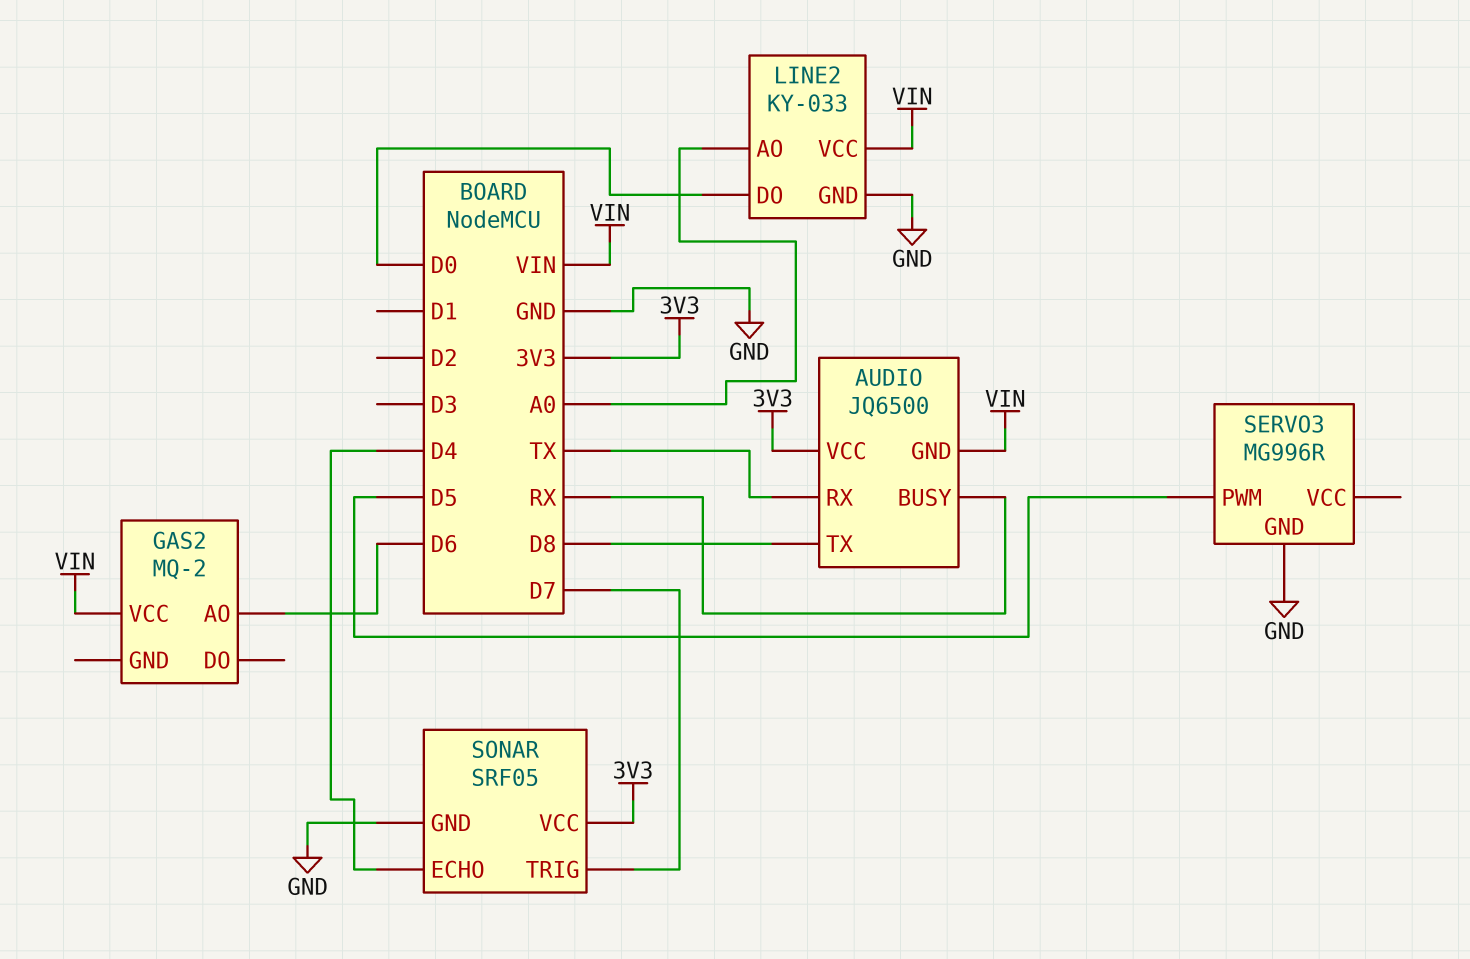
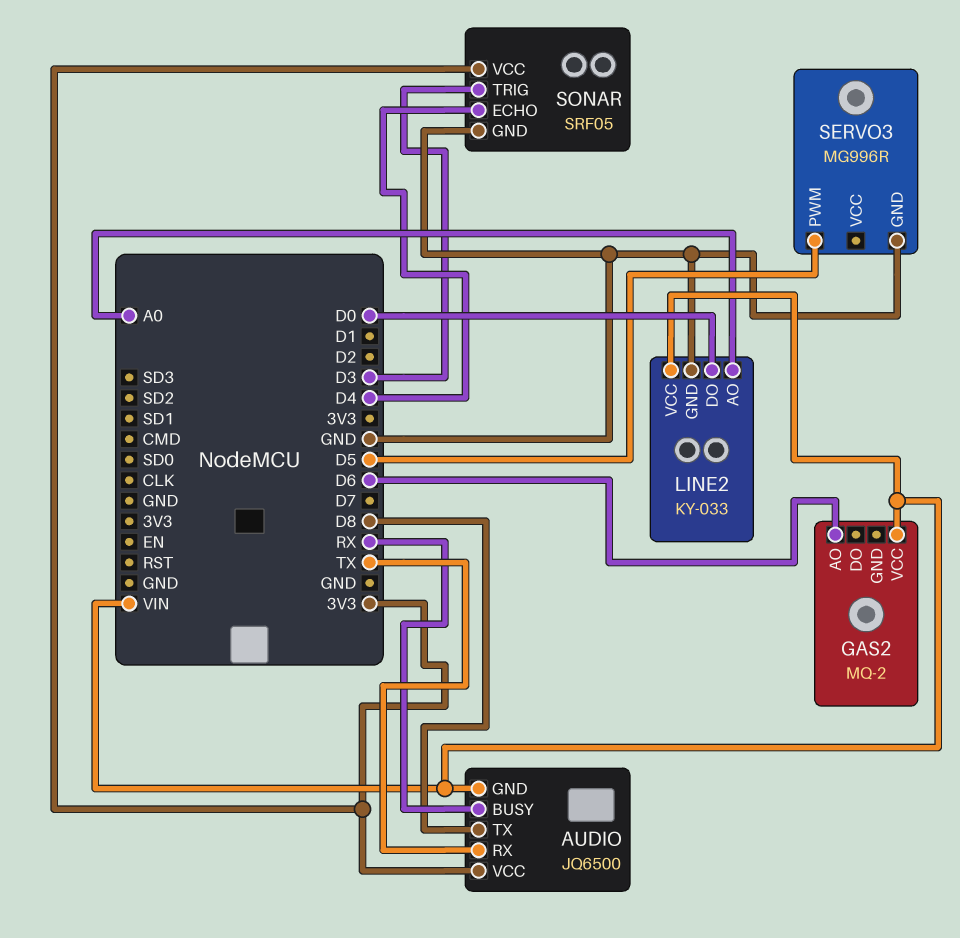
SONAR pin TRIG: D7 -> D3

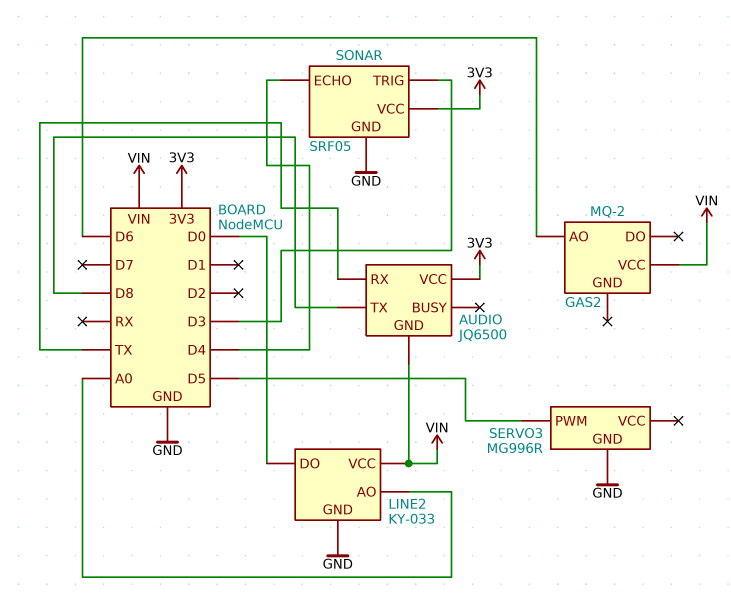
AUDIO pin BUSY: RX -> none

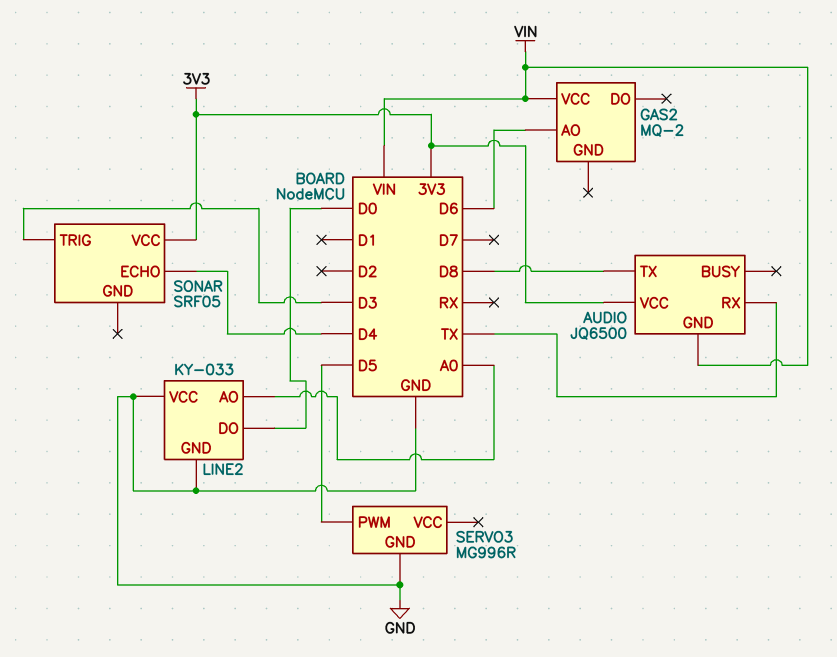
LINE2 pin VCC: VIN -> GND
SONAR pin GND: GND -> none

